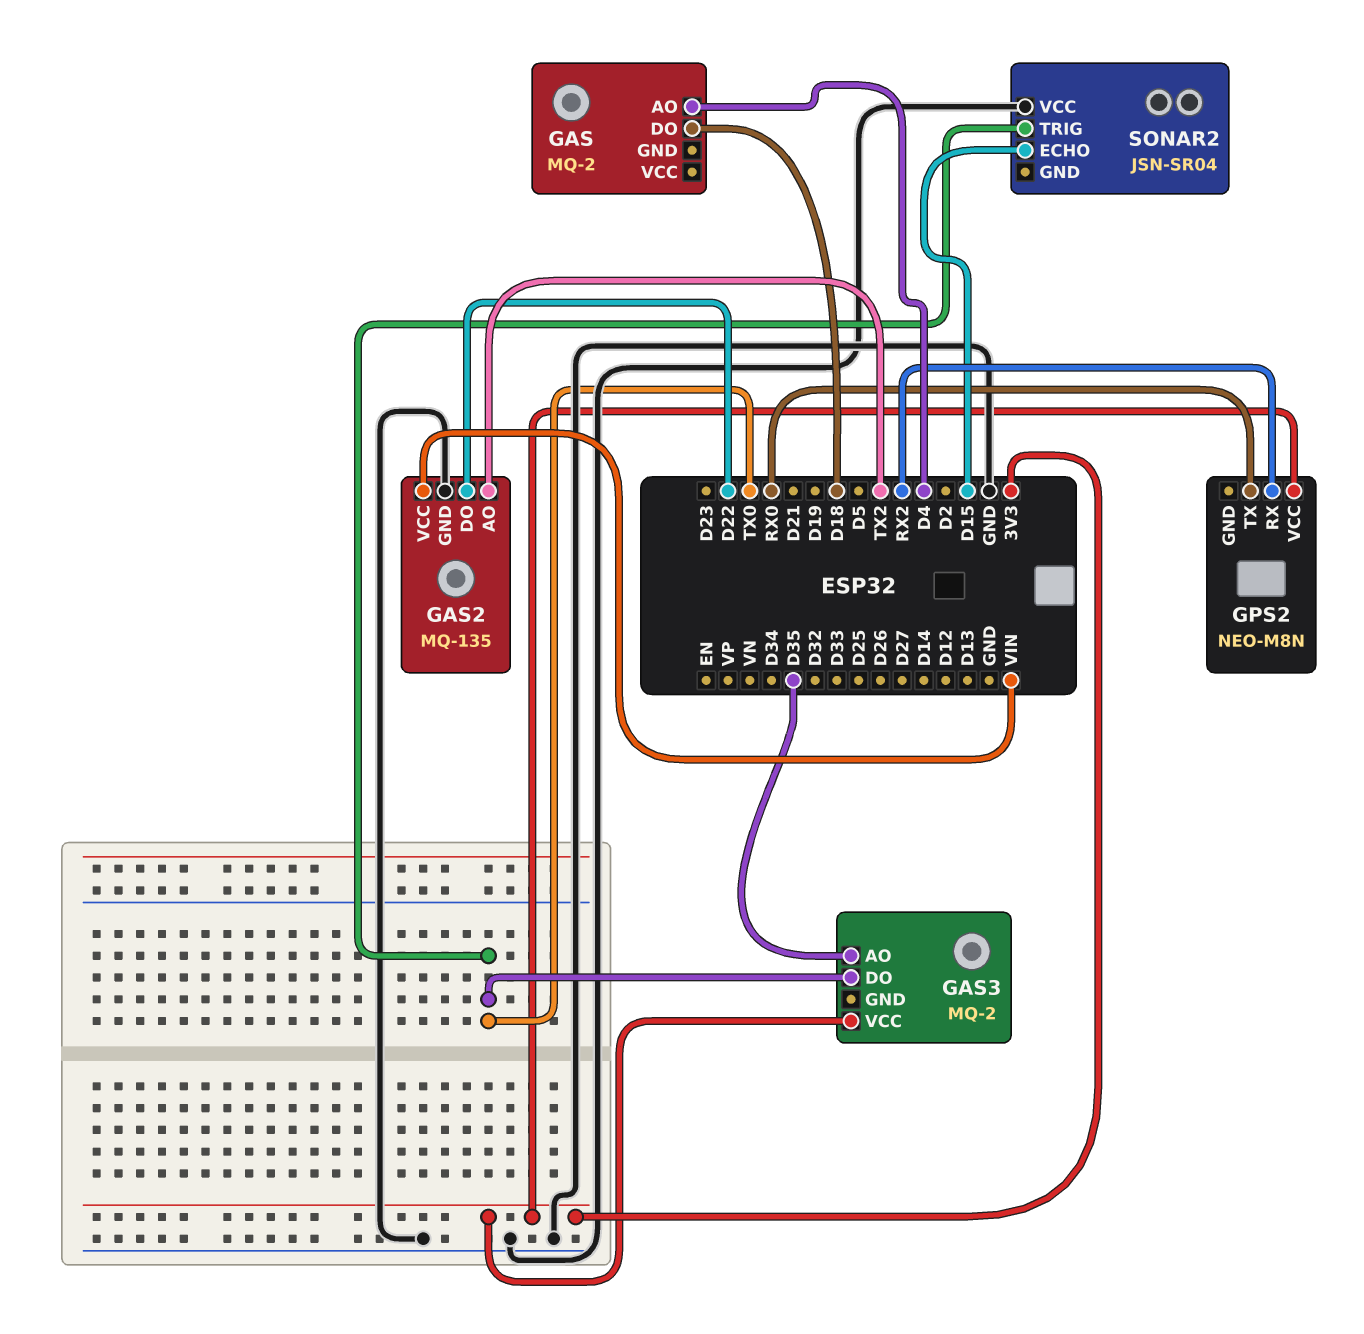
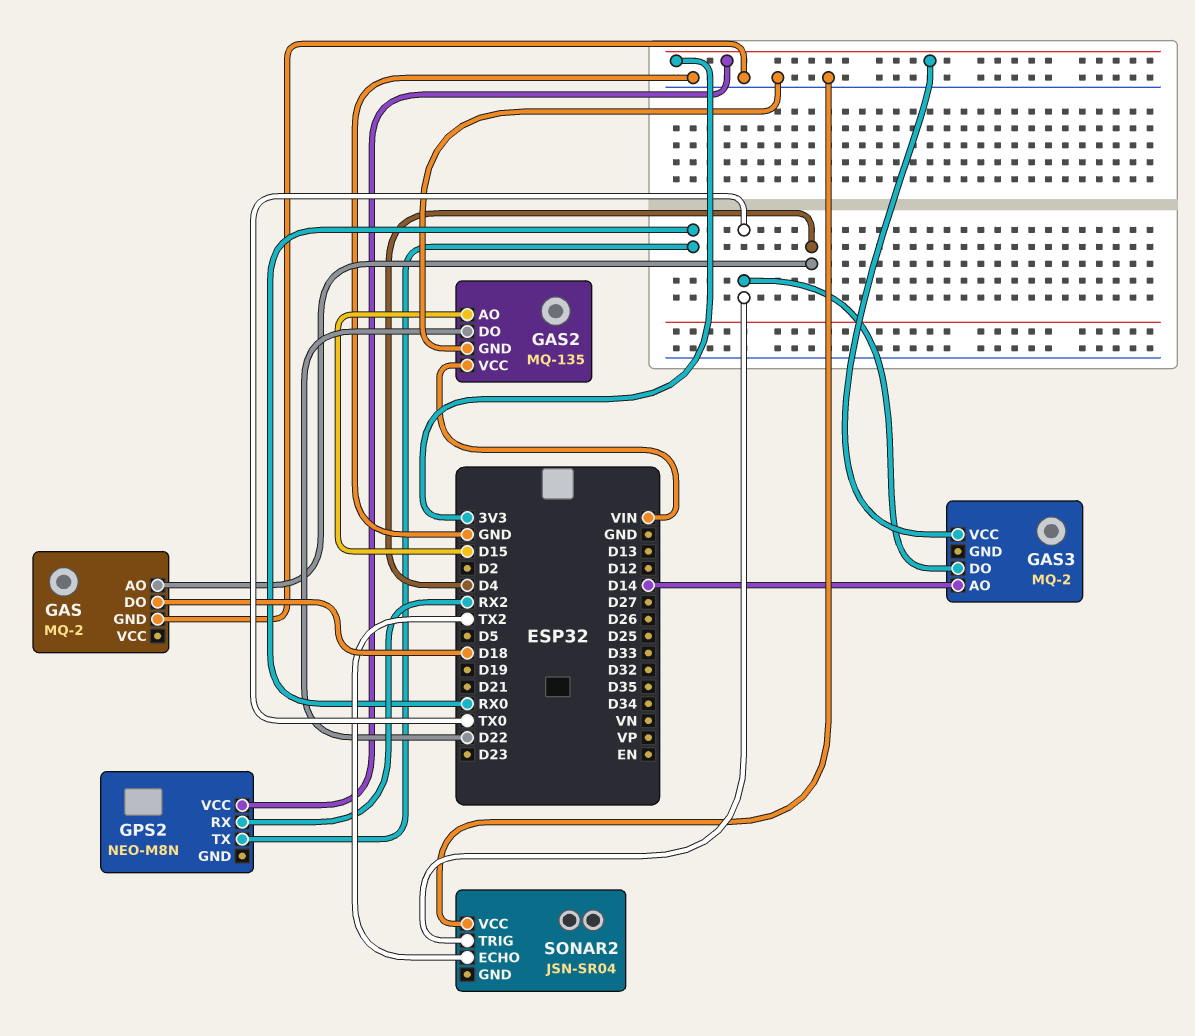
GAS pin GND: none -> GND
GAS2 pin AO: TX2 -> D15
GAS3 pin AO: D35 -> D14
SONAR2 pin ECHO: D15 -> TX2

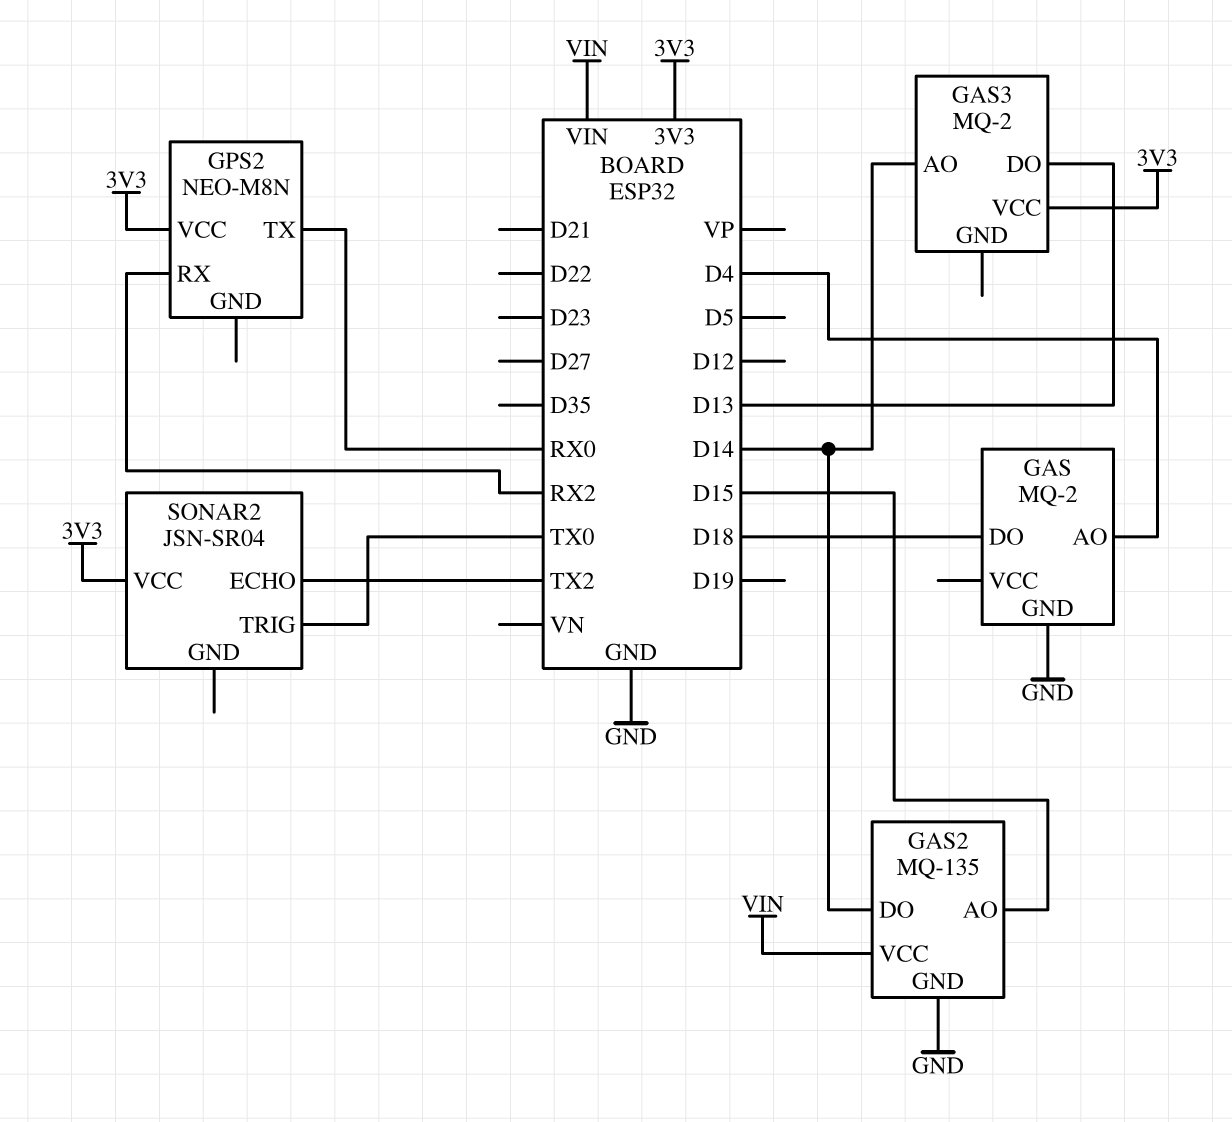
GAS2 pin DO: D22 -> D14
GAS3 pin DO: TX0 -> D13
SONAR2 pin VCC: GND -> 3V3

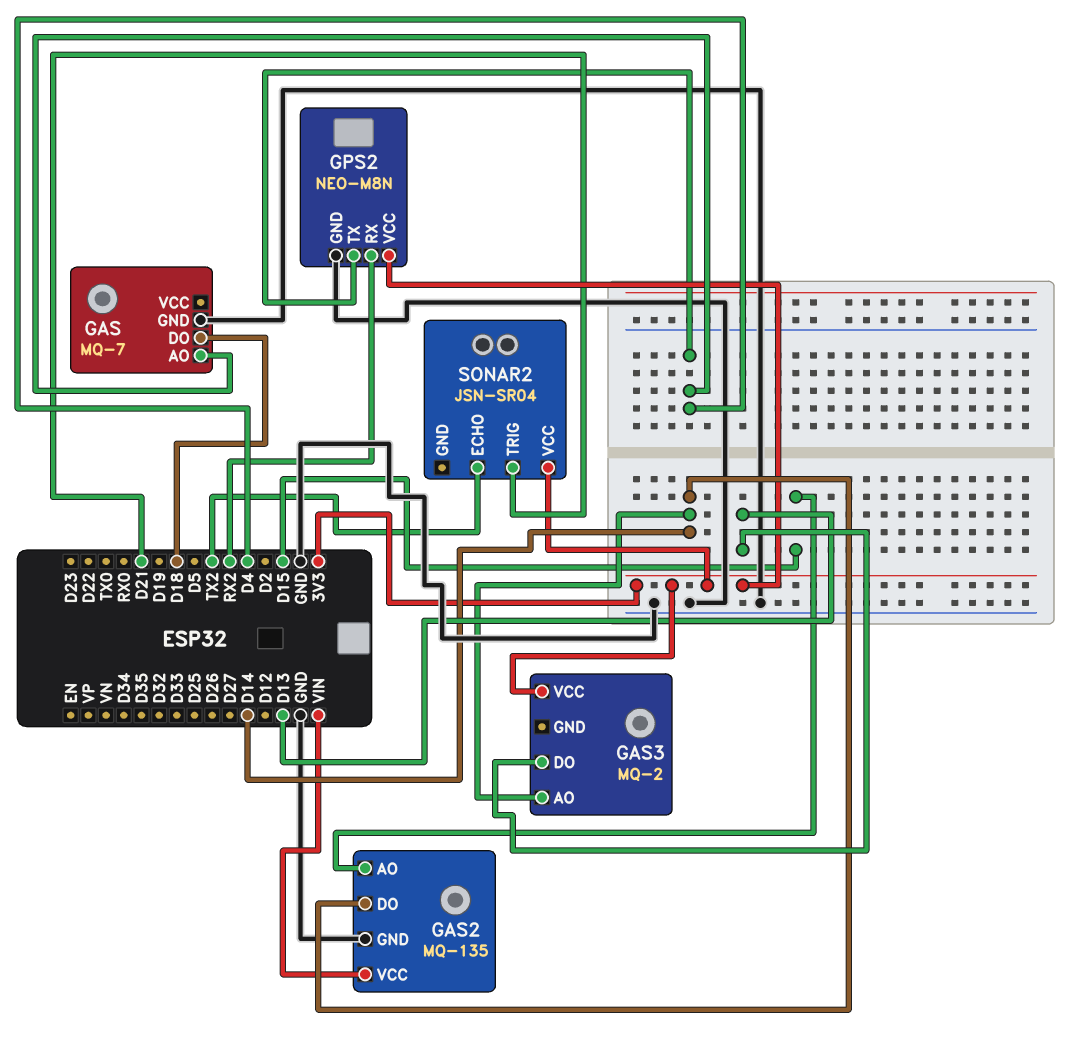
GAS: MQ-2 -> MQ-7
GPS2 pin GND: none -> GND
GPS2 pin TX: RX0 -> D4
SONAR2 pin TRIG: TX0 -> D21

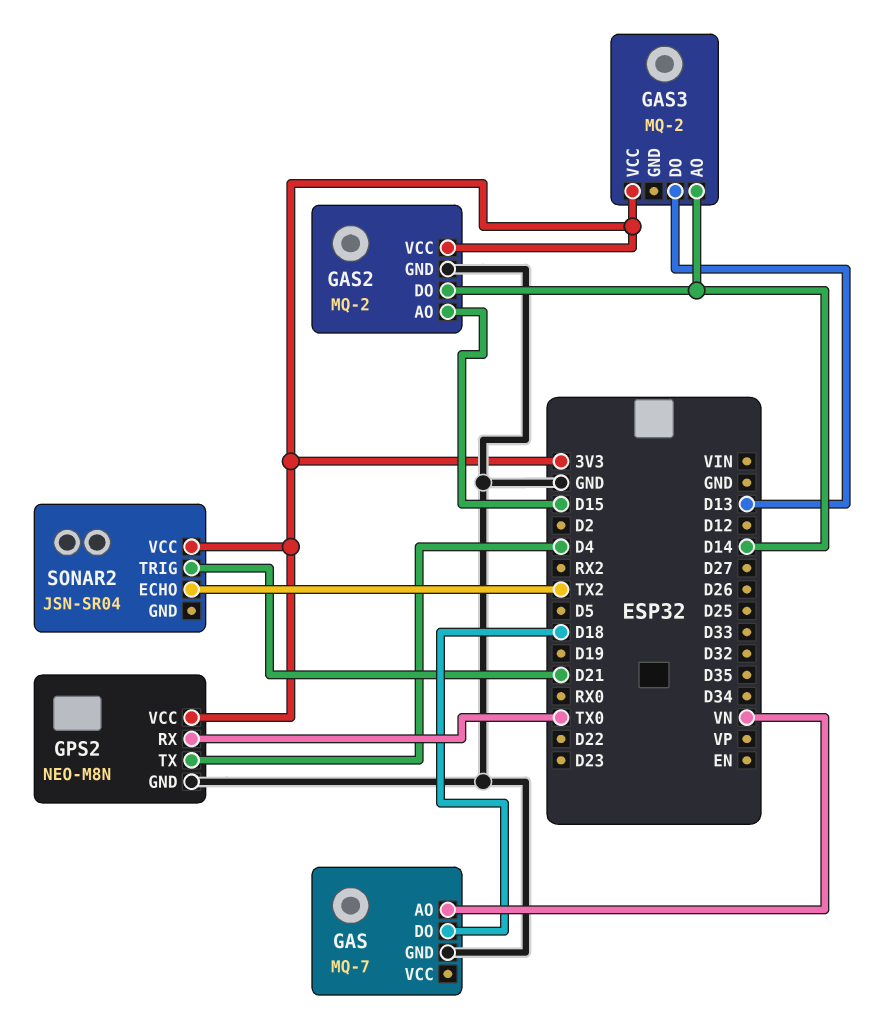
GAS pin AO: D4 -> VN
GAS2: MQ-135 -> MQ-2
GAS2 pin VCC: VIN -> 3V3
GPS2 pin RX: RX2 -> TX0

